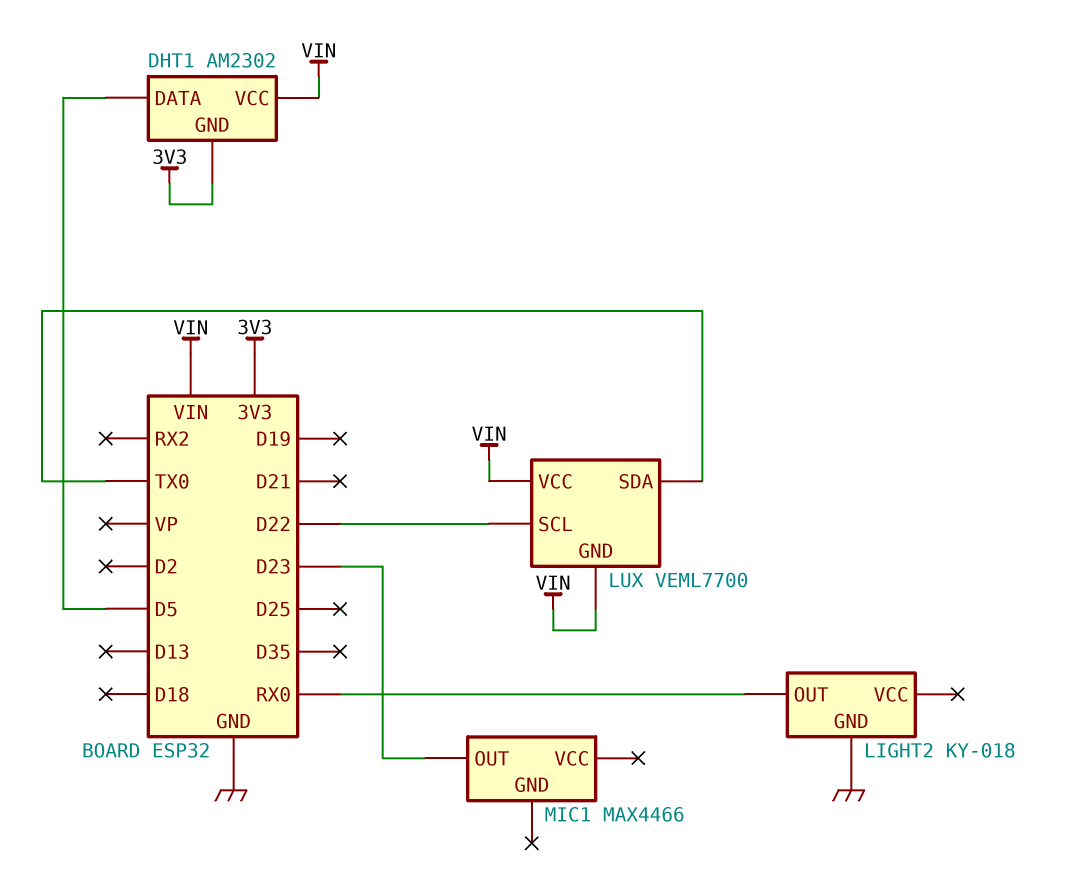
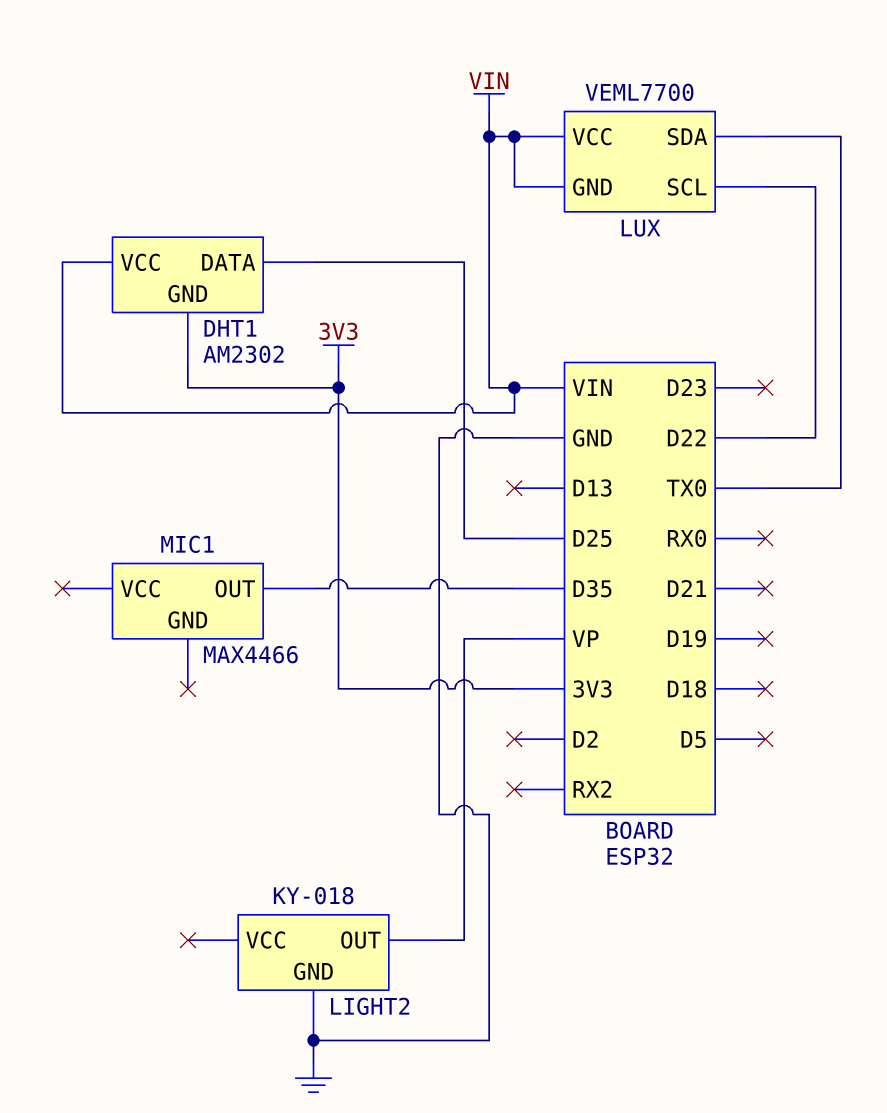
DHT1 pin DATA: D5 -> D25
LIGHT2 pin OUT: RX0 -> VP
MIC1 pin OUT: D23 -> D35

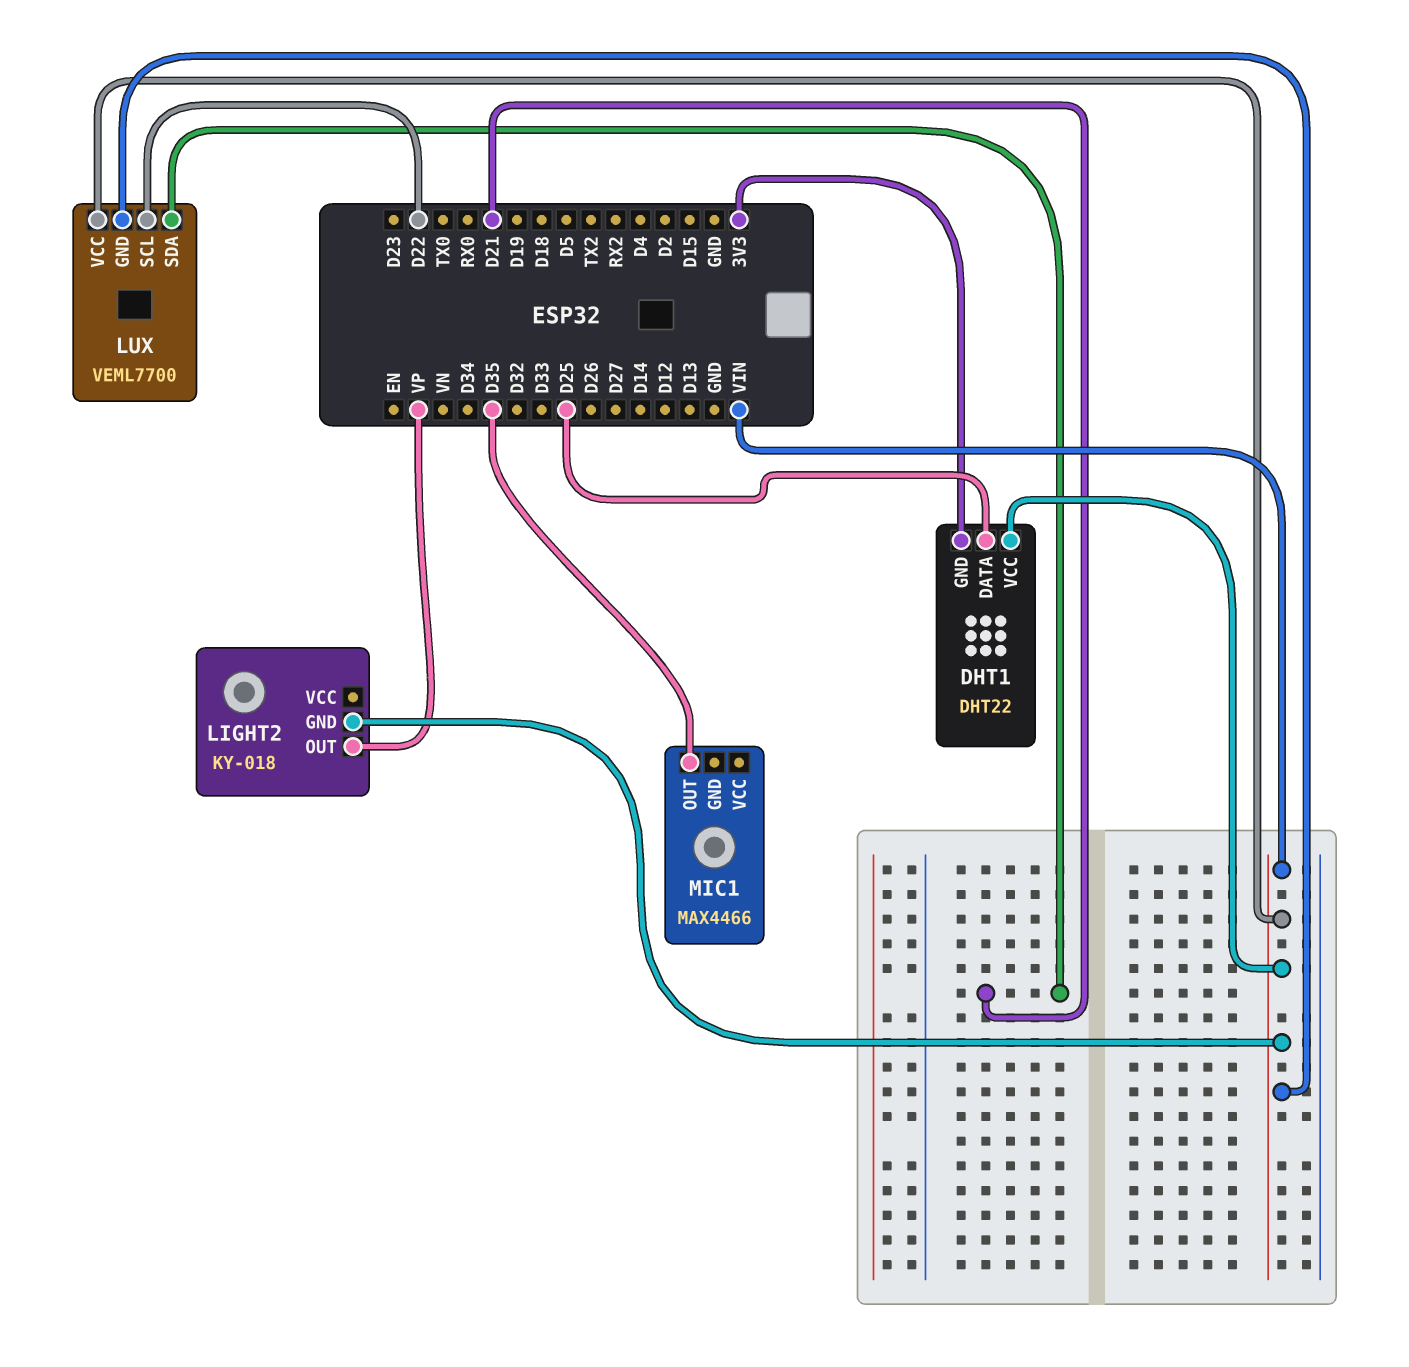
DHT1: AM2302 -> DHT22
LIGHT2 pin GND: GND -> VIN
LUX pin SDA: TX0 -> D21

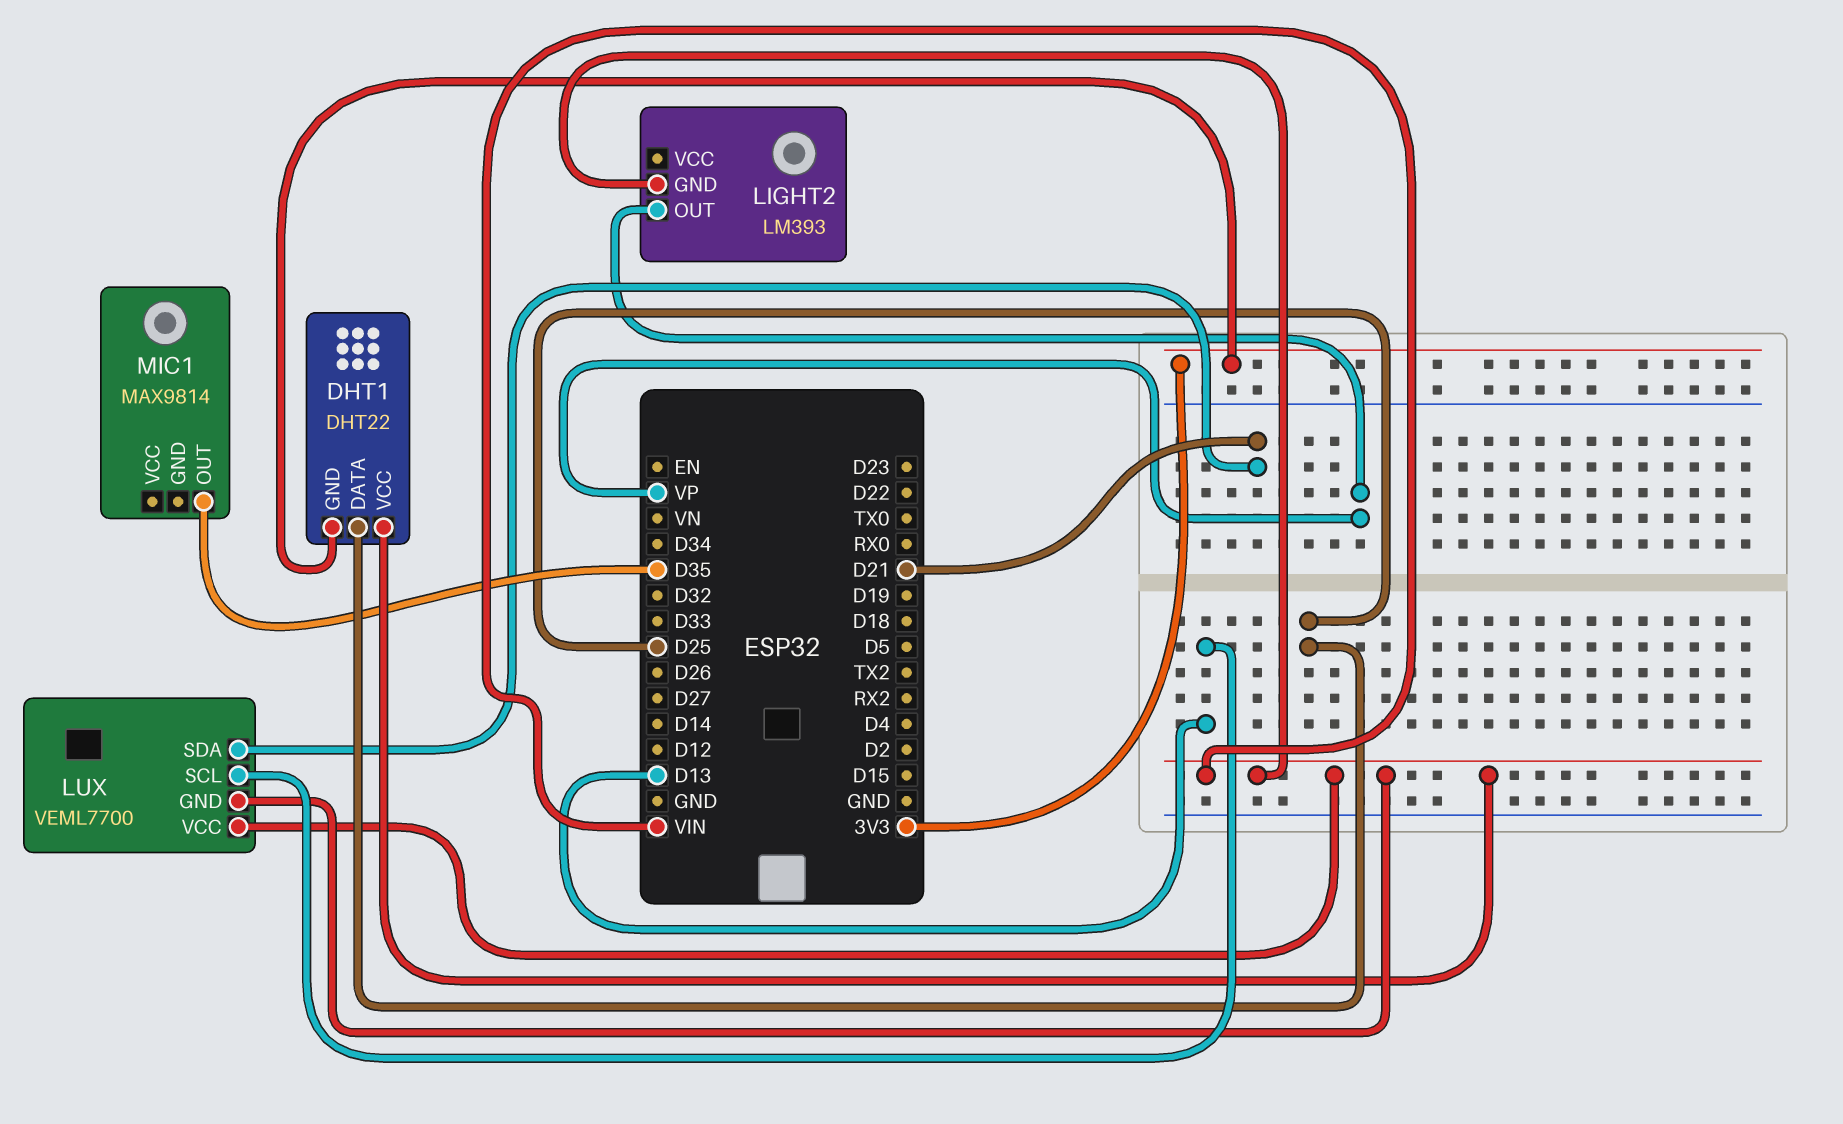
LIGHT2: KY-018 -> LM393
LUX pin SCL: D22 -> D13
MIC1: MAX4466 -> MAX9814

